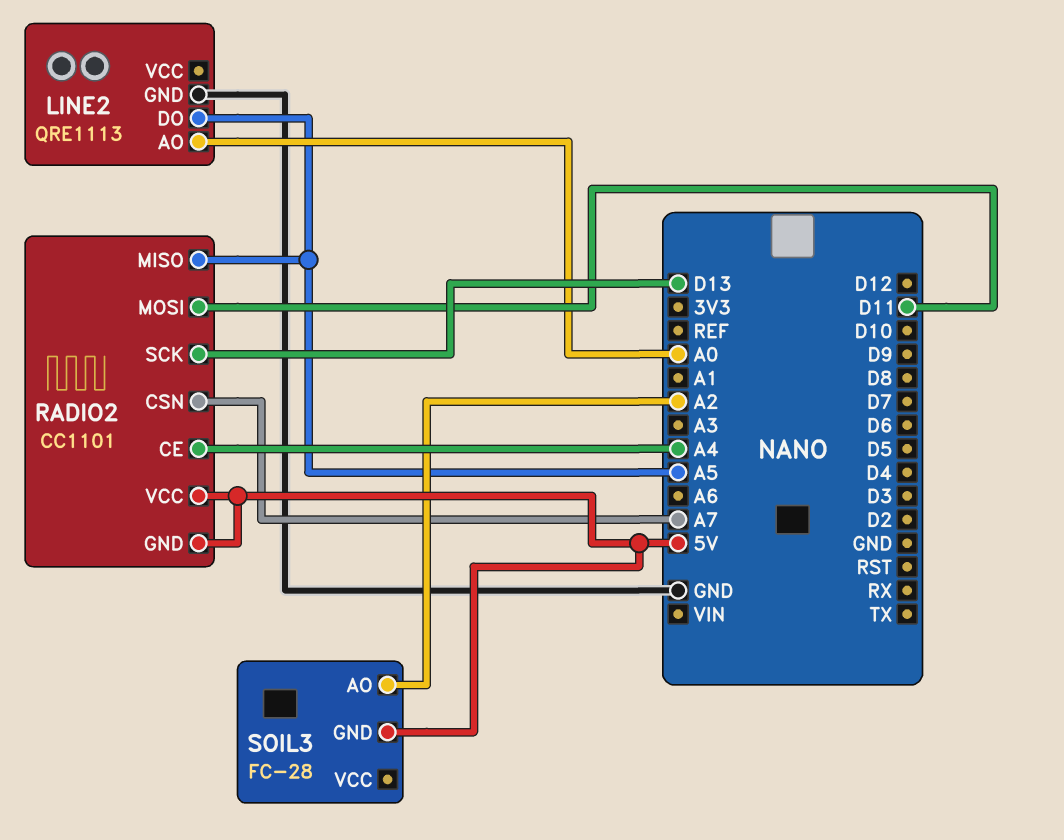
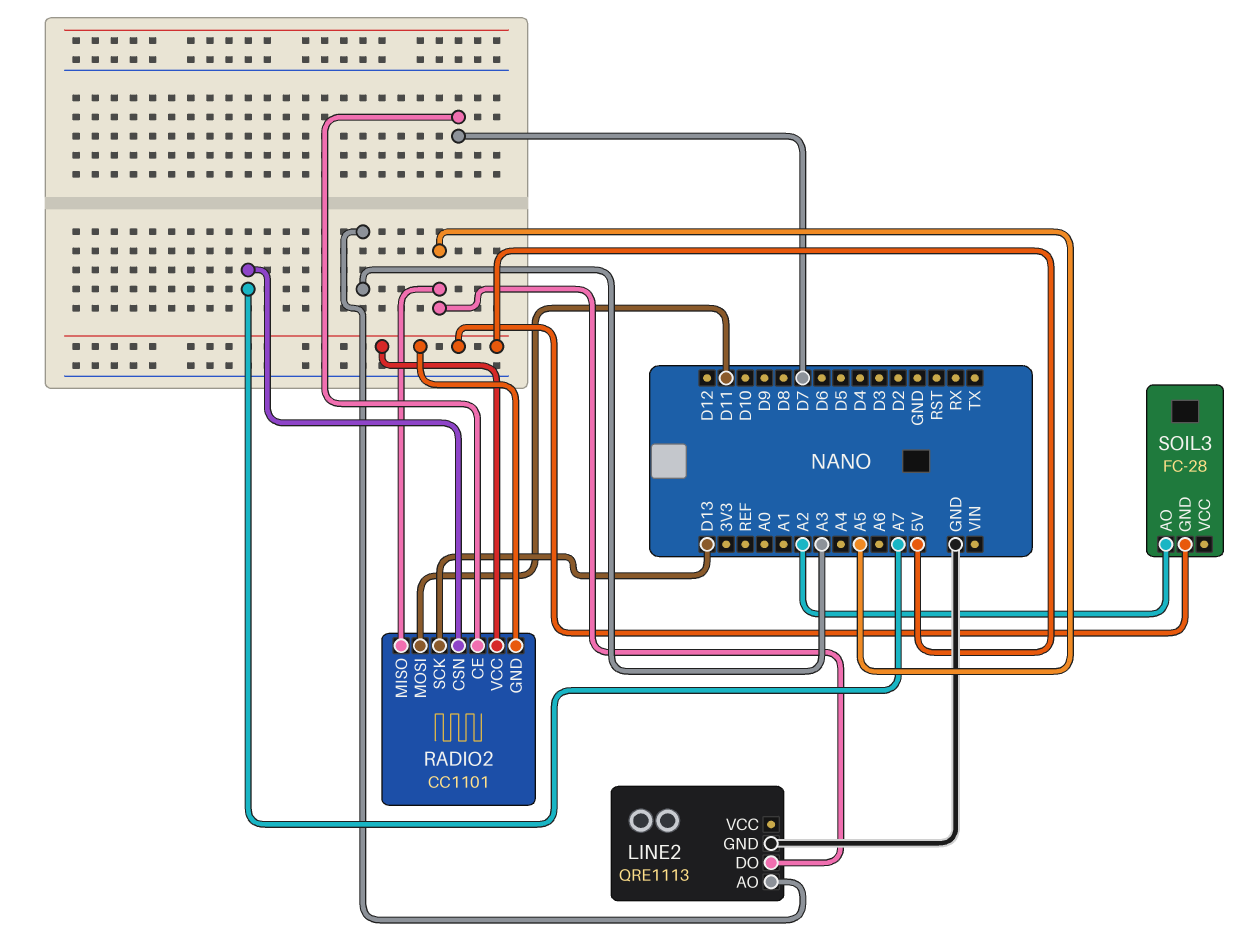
LINE2 pin AO: A0 -> A3
RADIO2 pin CE: A4 -> D7

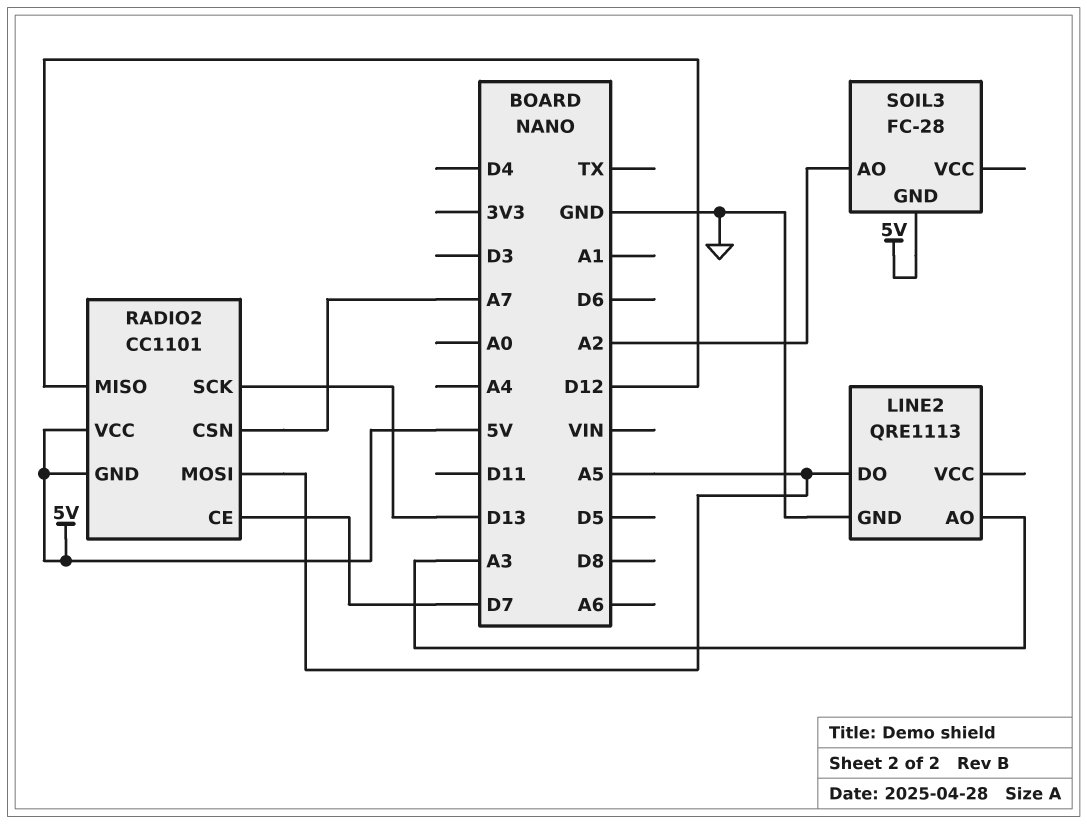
RADIO2 pin MISO: A5 -> D12
RADIO2 pin MOSI: D11 -> A5

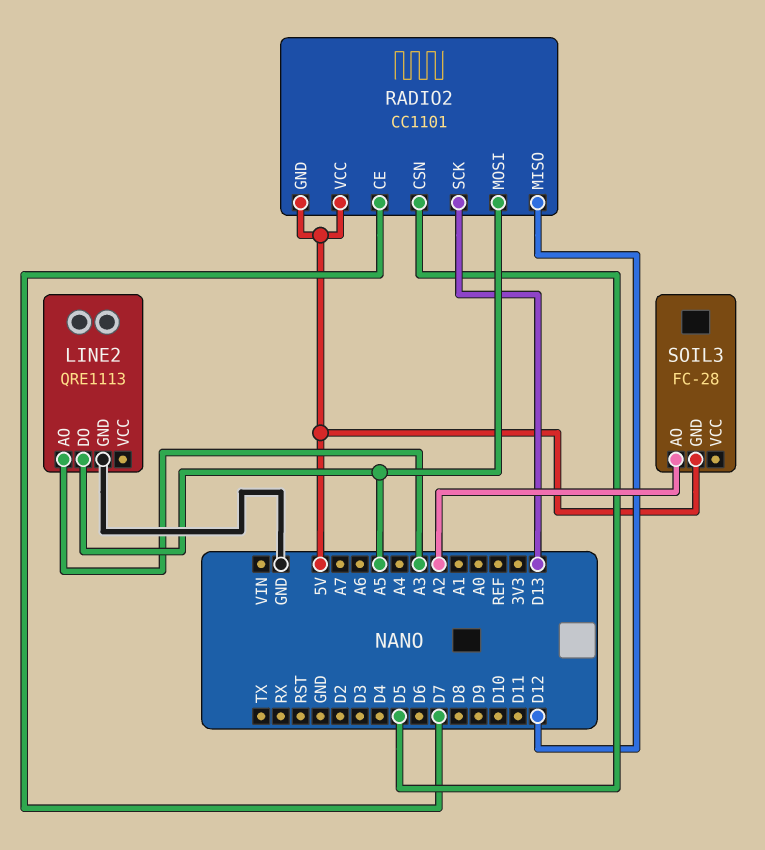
RADIO2 pin CSN: A7 -> D5

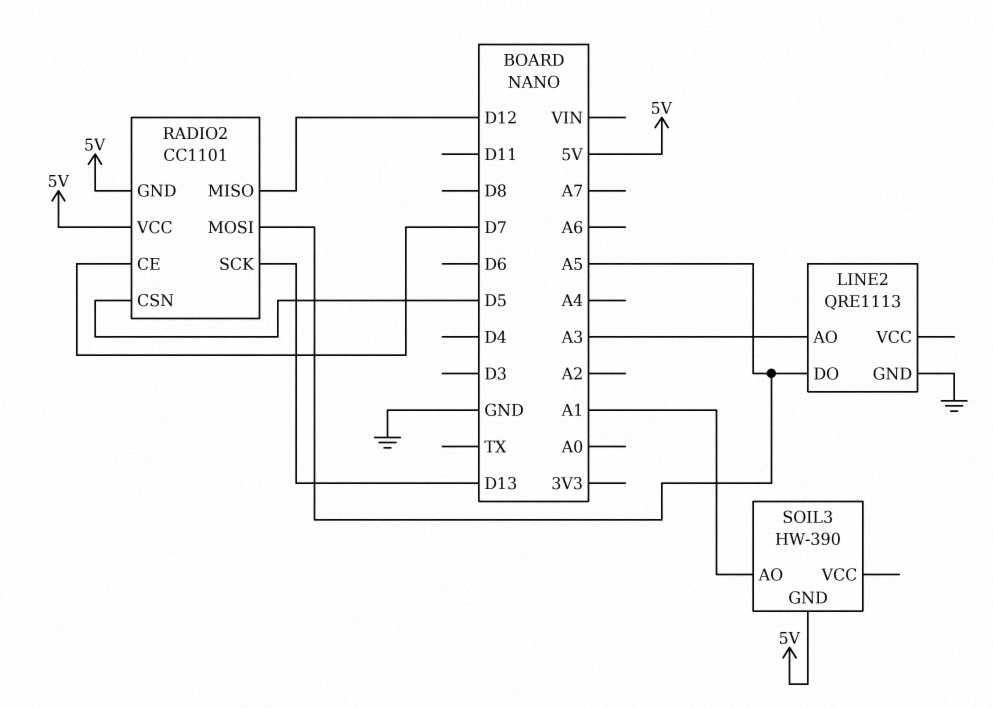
SOIL3: FC-28 -> HW-390
SOIL3 pin AO: A2 -> A1

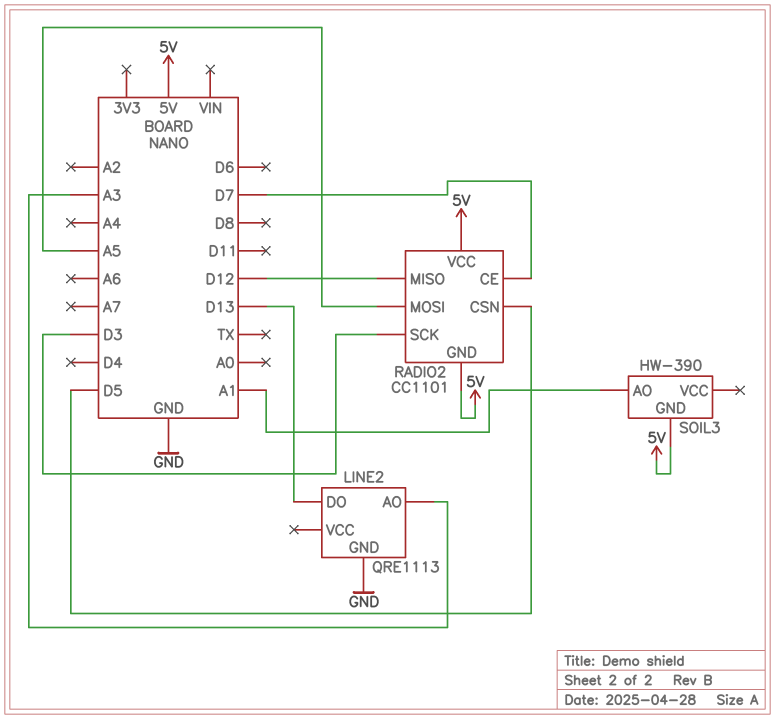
LINE2 pin DO: A5 -> D13
RADIO2 pin SCK: D13 -> D3

